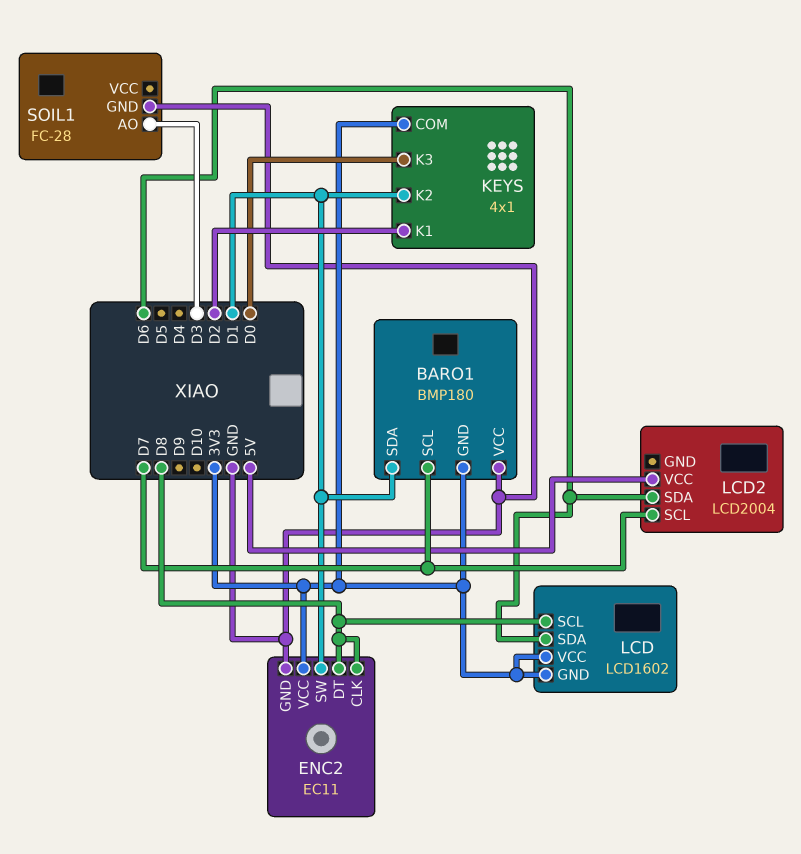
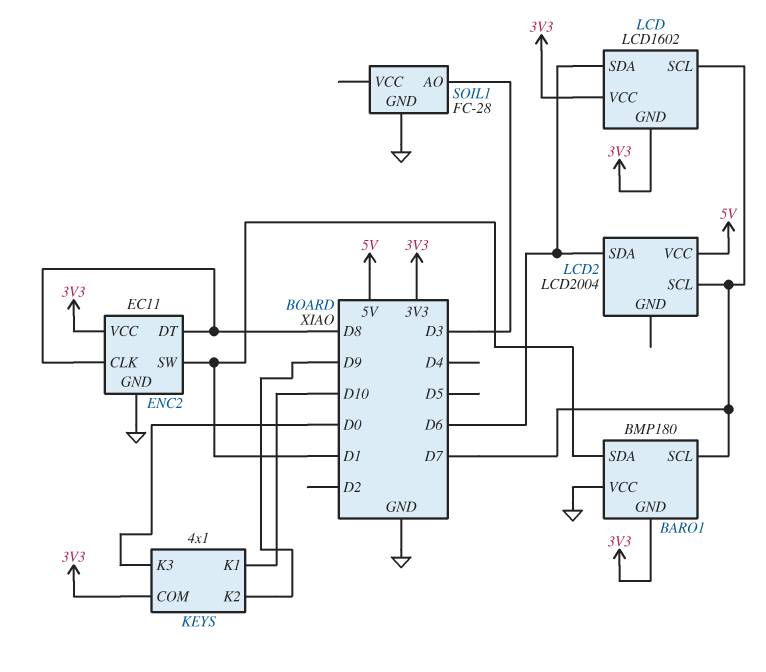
KEYS pin K1: D2 -> D10
KEYS pin K2: D1 -> D9
LCD pin SCL: D8 -> D7

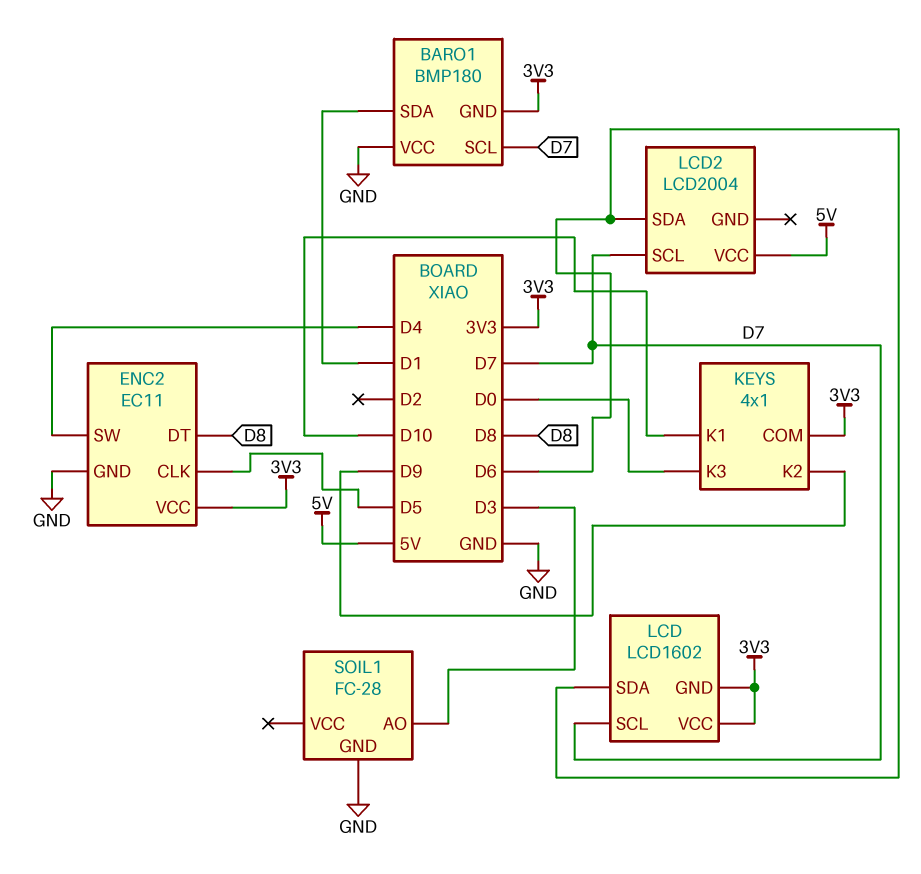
ENC2 pin CLK: D8 -> D5
ENC2 pin SW: D1 -> D4

